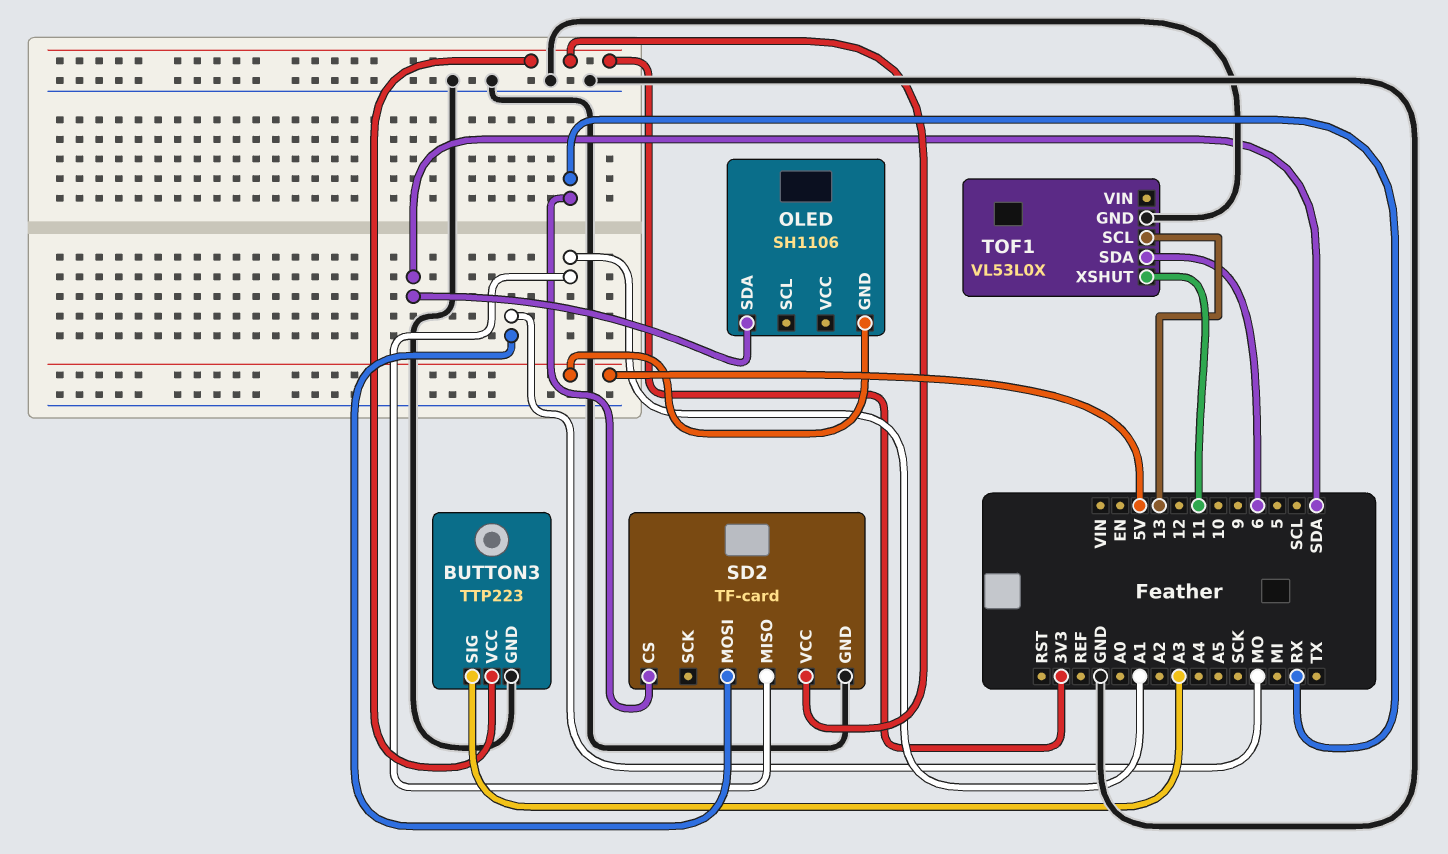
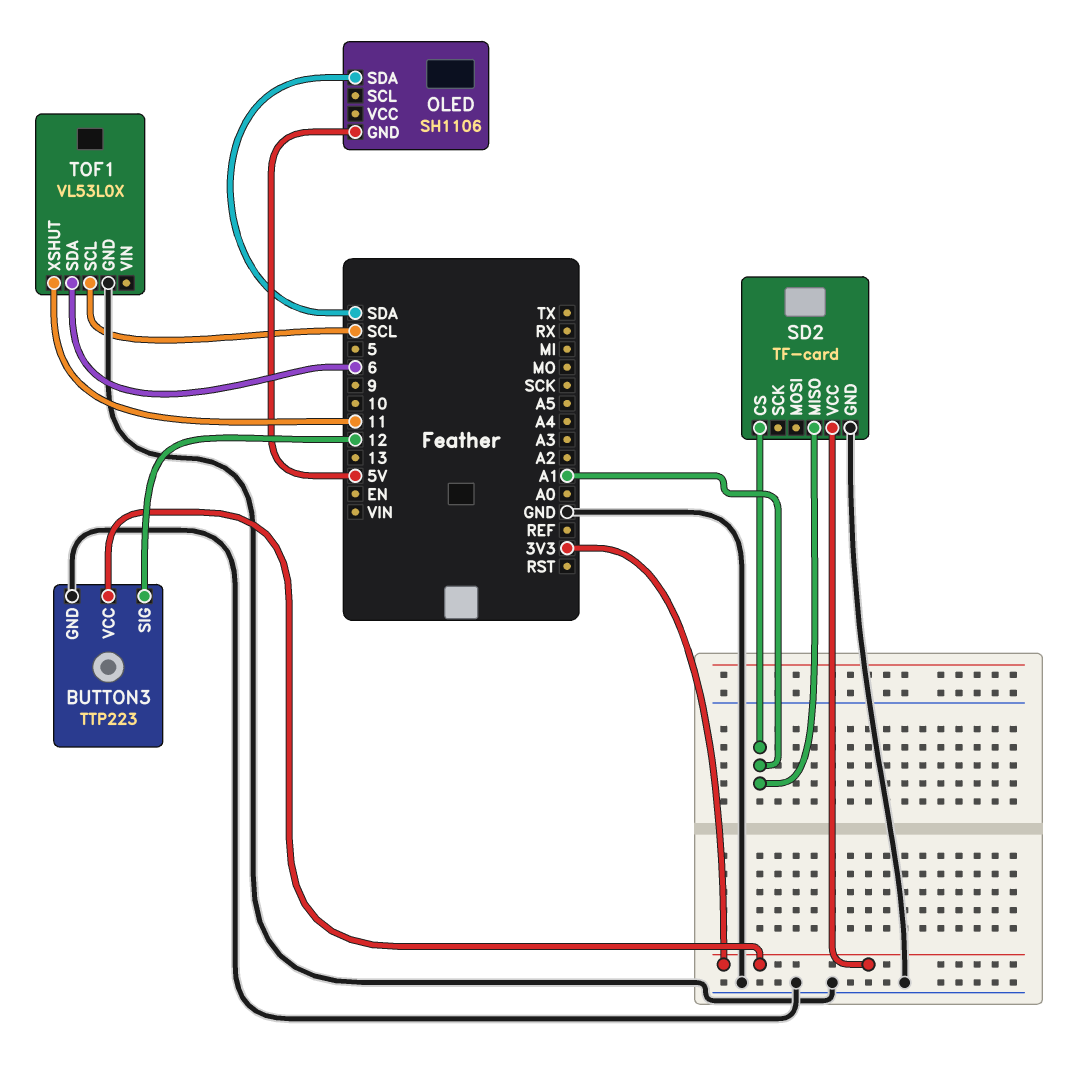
BUTTON3 pin SIG: A3 -> 12
SD2 pin CS: RX -> A1
SD2 pin MOSI: MO -> none
TOF1 pin SCL: 13 -> SCL

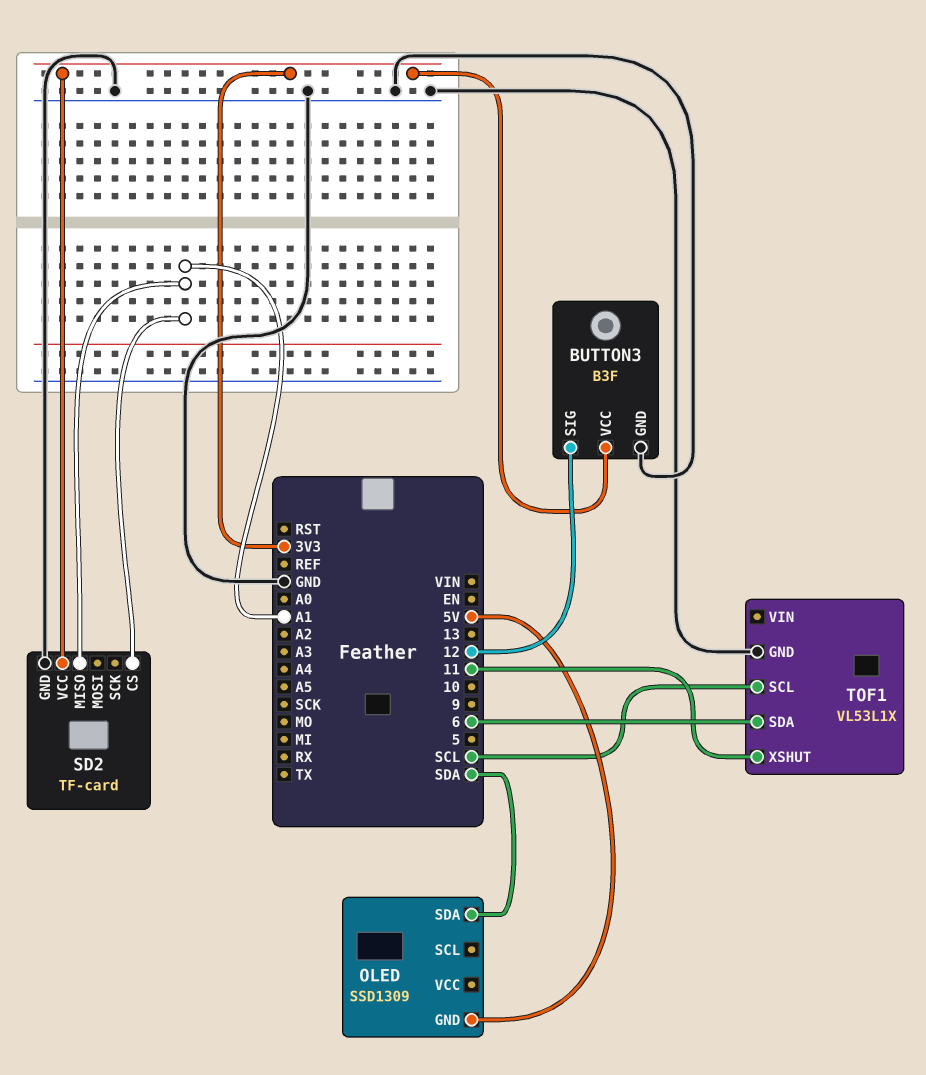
BUTTON3: TTP223 -> B3F
OLED: SH1106 -> SSD1309
TOF1: VL53L0X -> VL53L1X

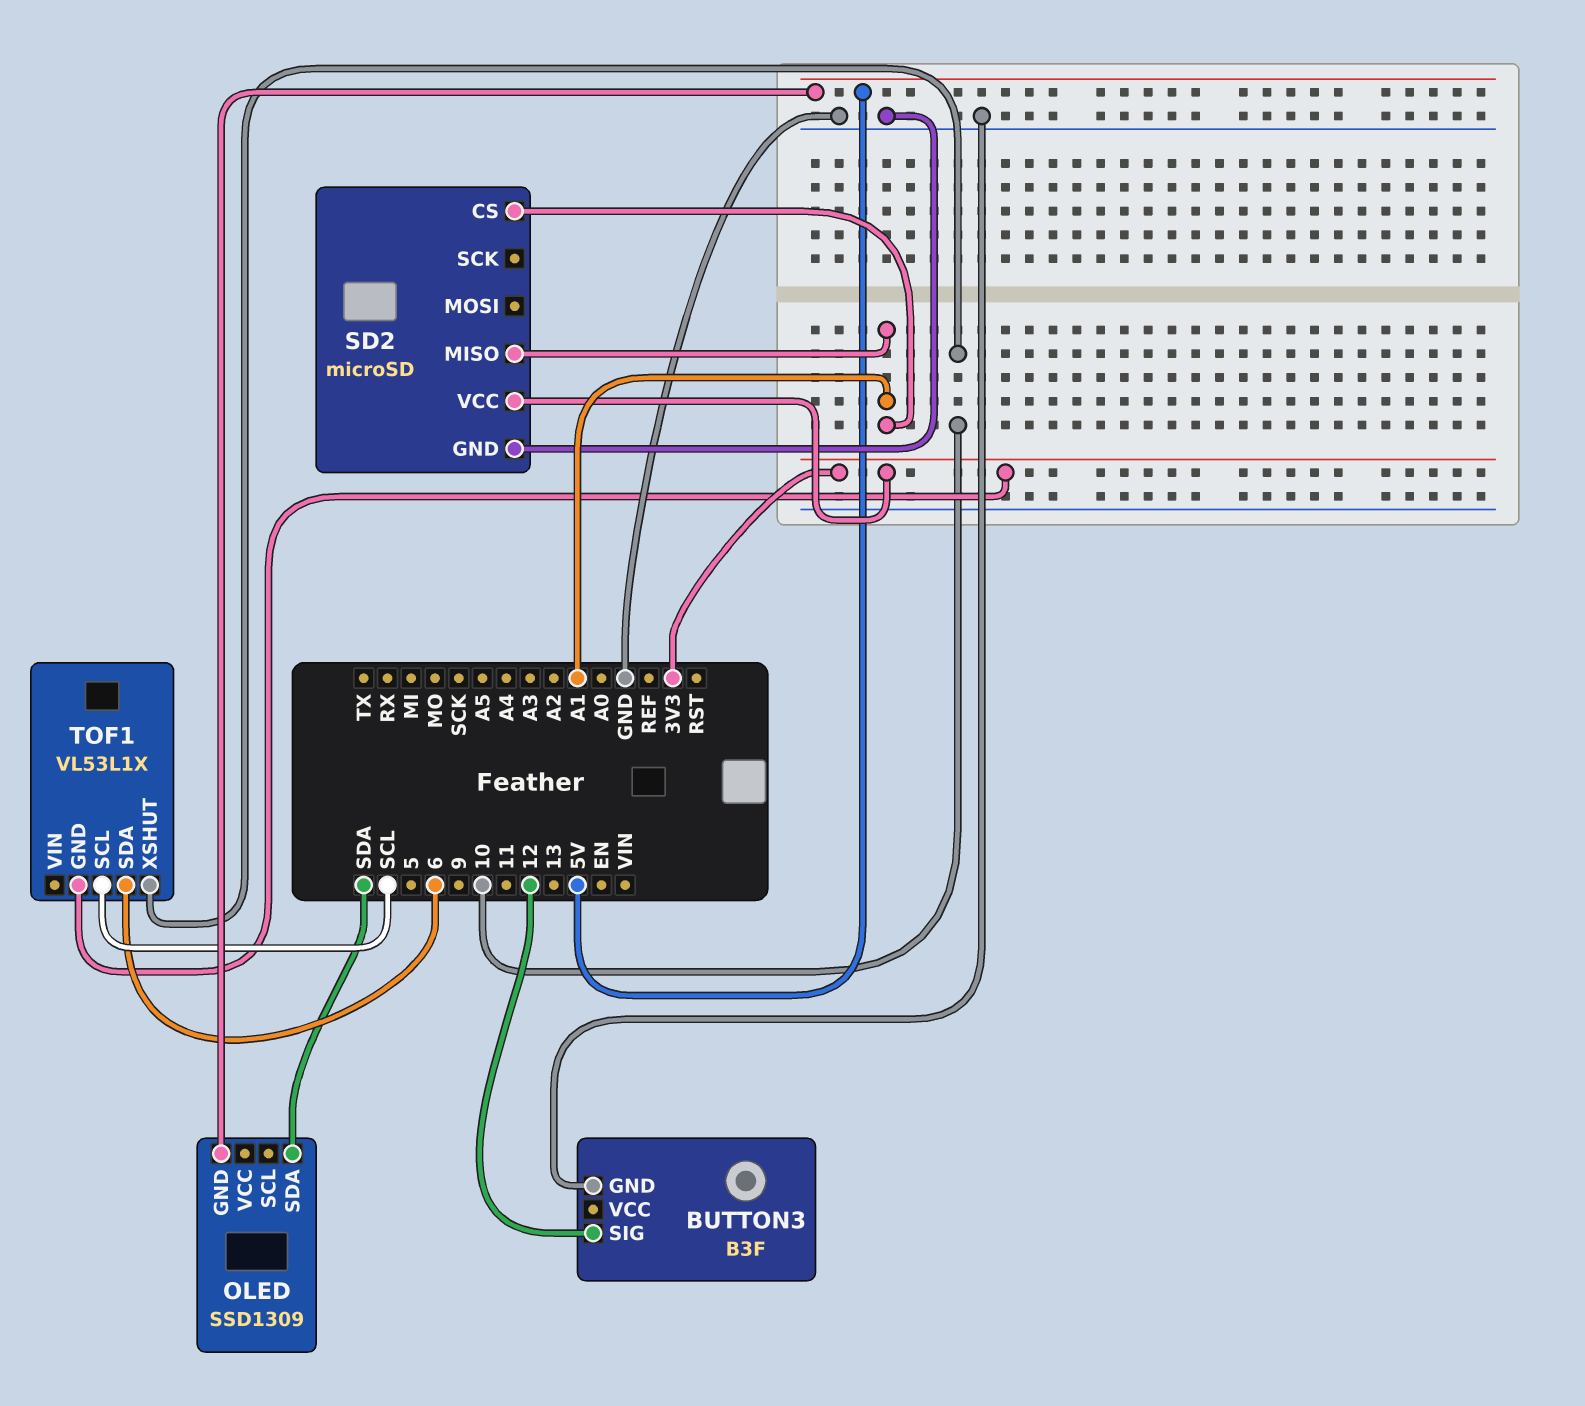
BUTTON3 pin VCC: 3V3 -> none
SD2: TF-card -> microSD
TOF1 pin GND: GND -> 3V3
TOF1 pin XSHUT: 11 -> 10

